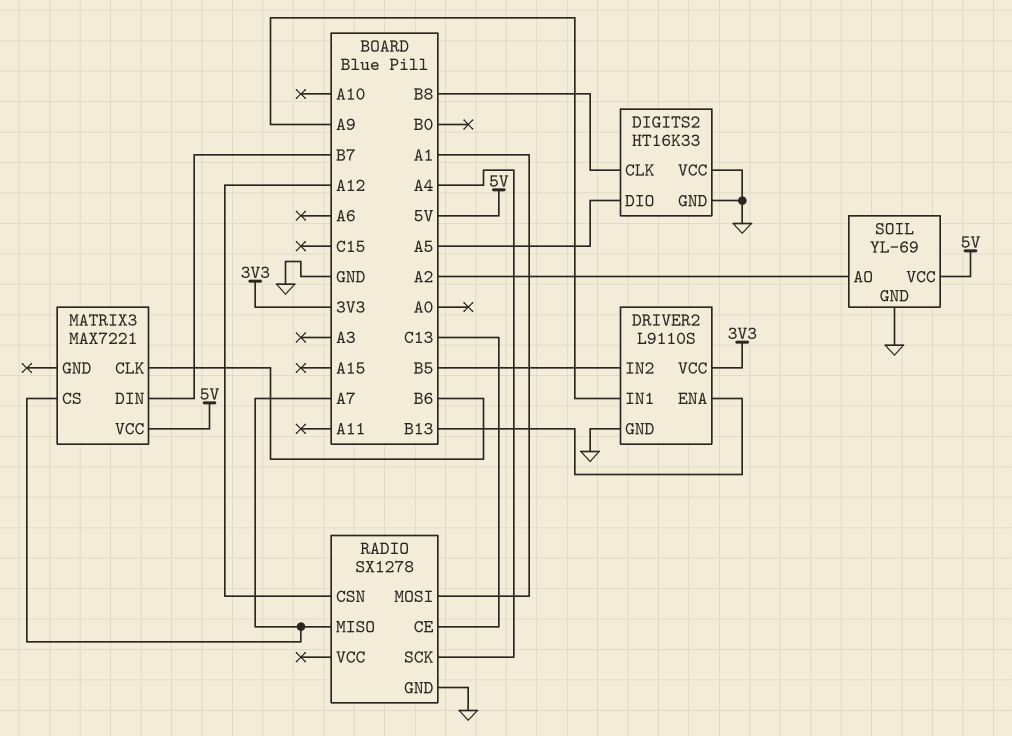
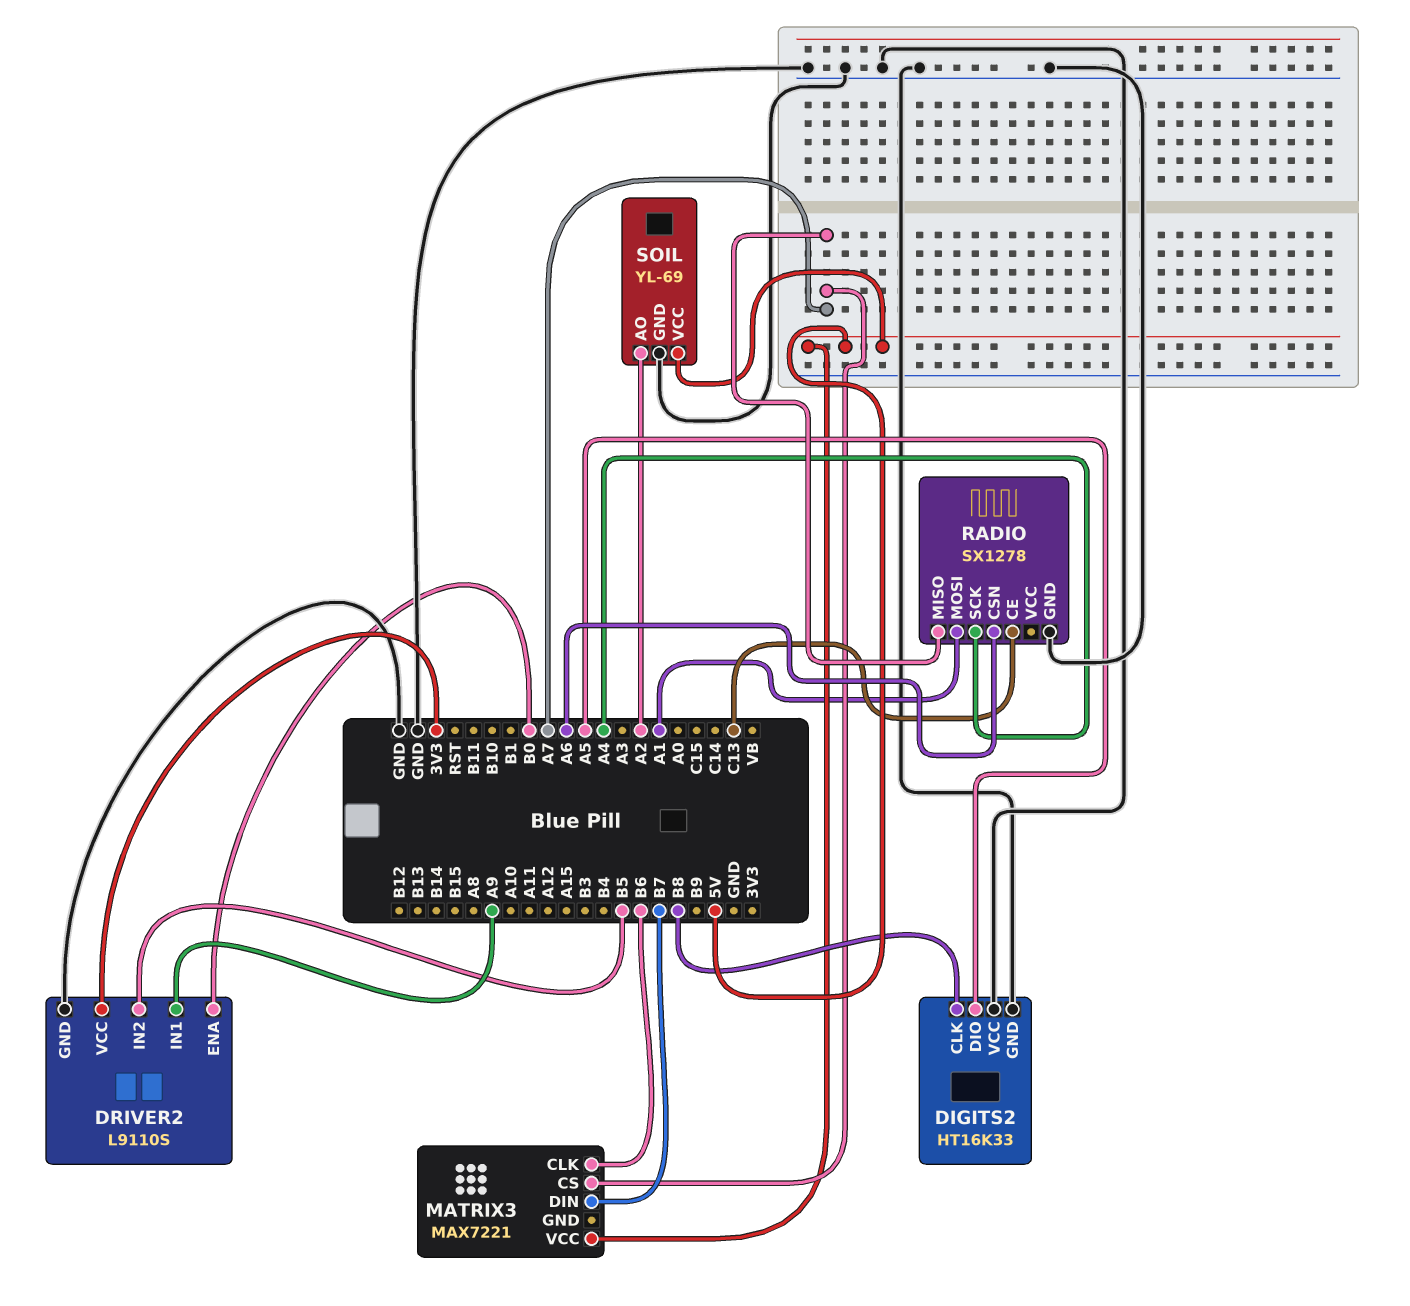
DRIVER2 pin ENA: B13 -> B0
RADIO pin CSN: A12 -> A6

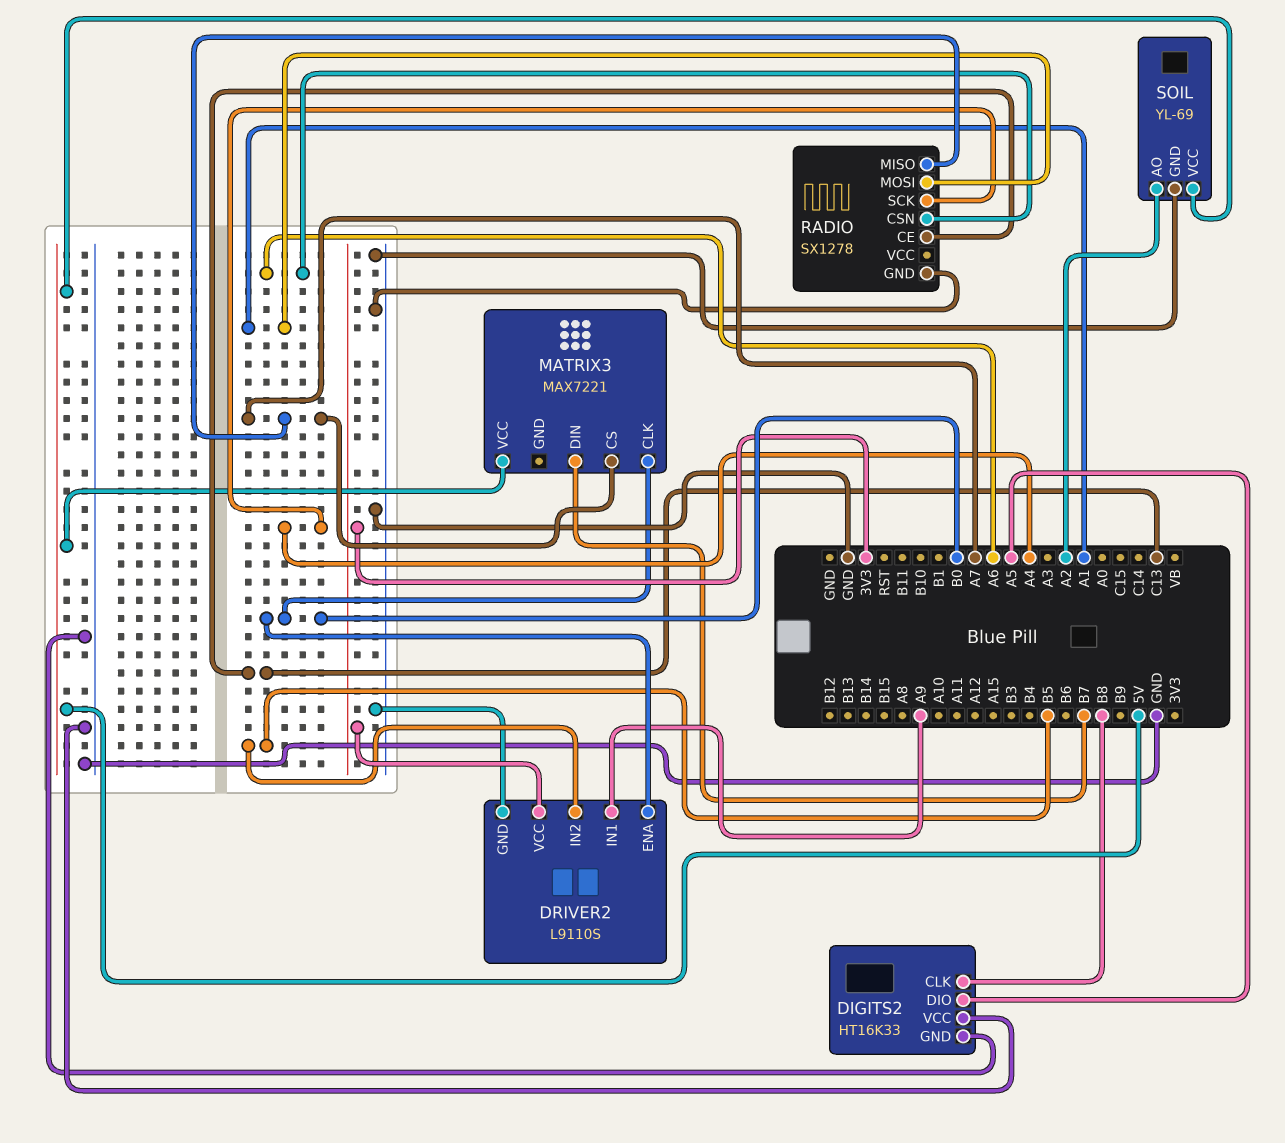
MATRIX3 pin CLK: B6 -> B0

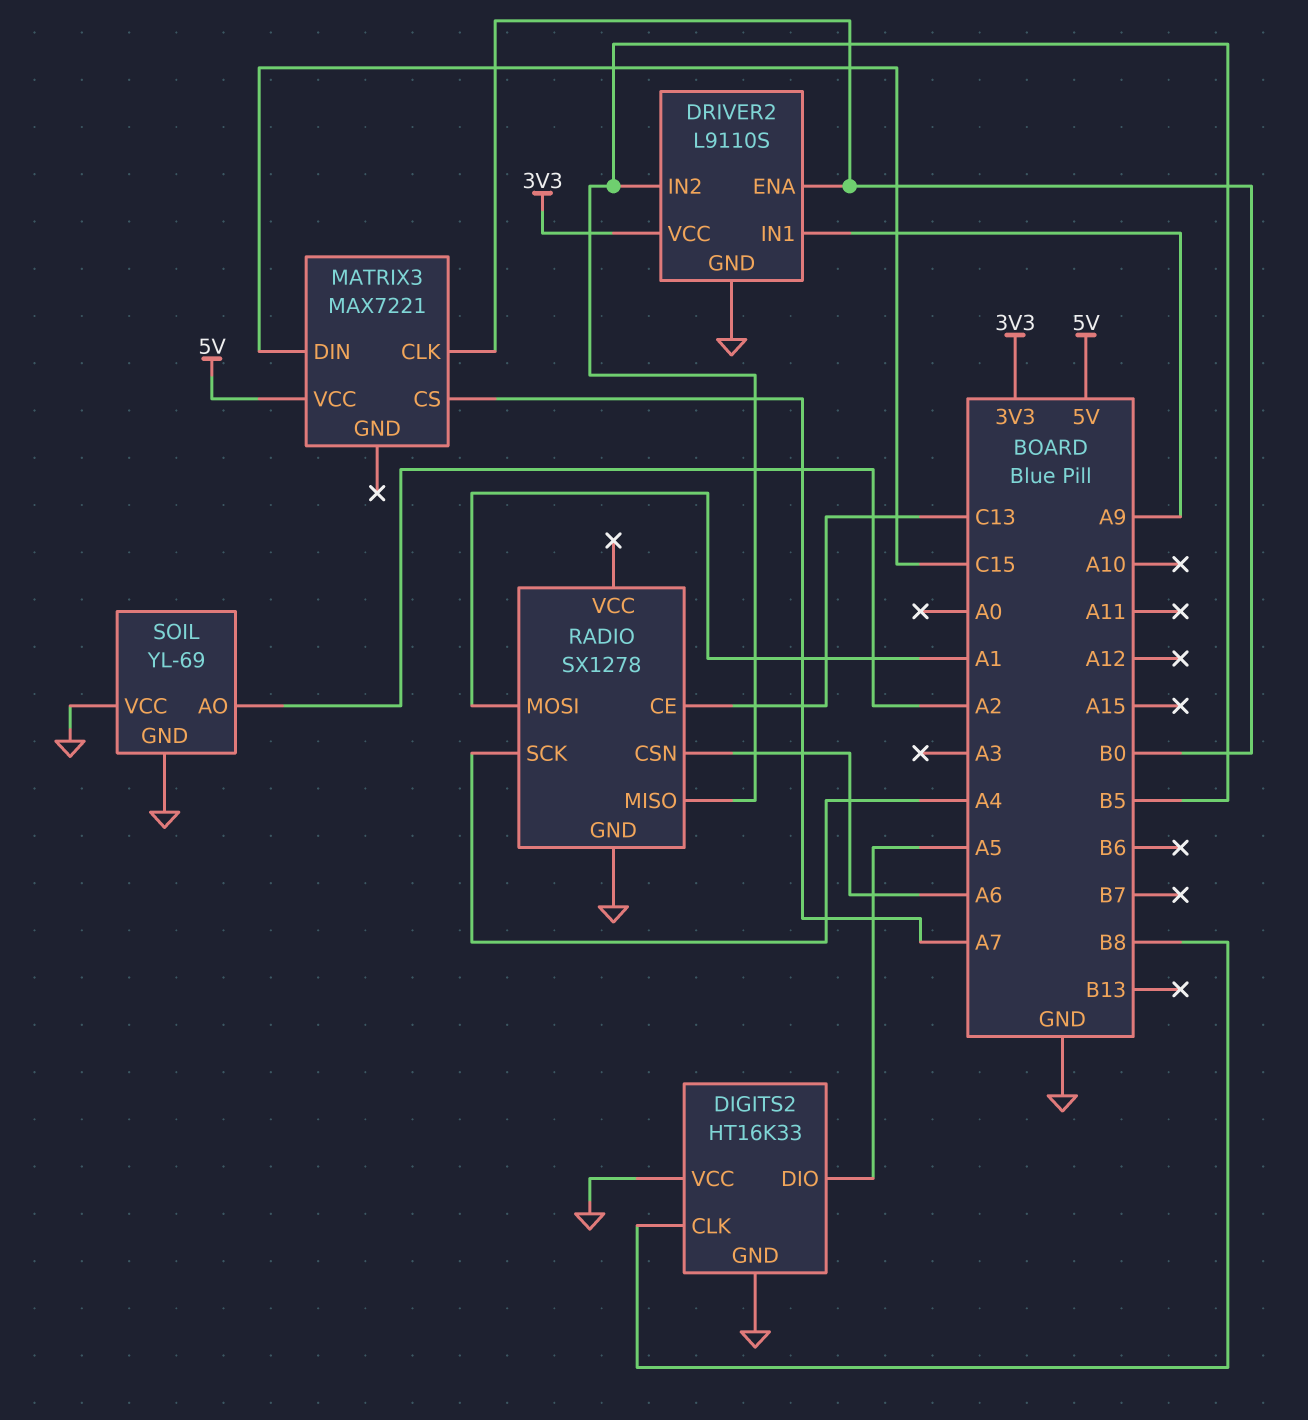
MATRIX3 pin DIN: B7 -> C15
RADIO pin MISO: A7 -> B5
SOIL pin VCC: 5V -> GND

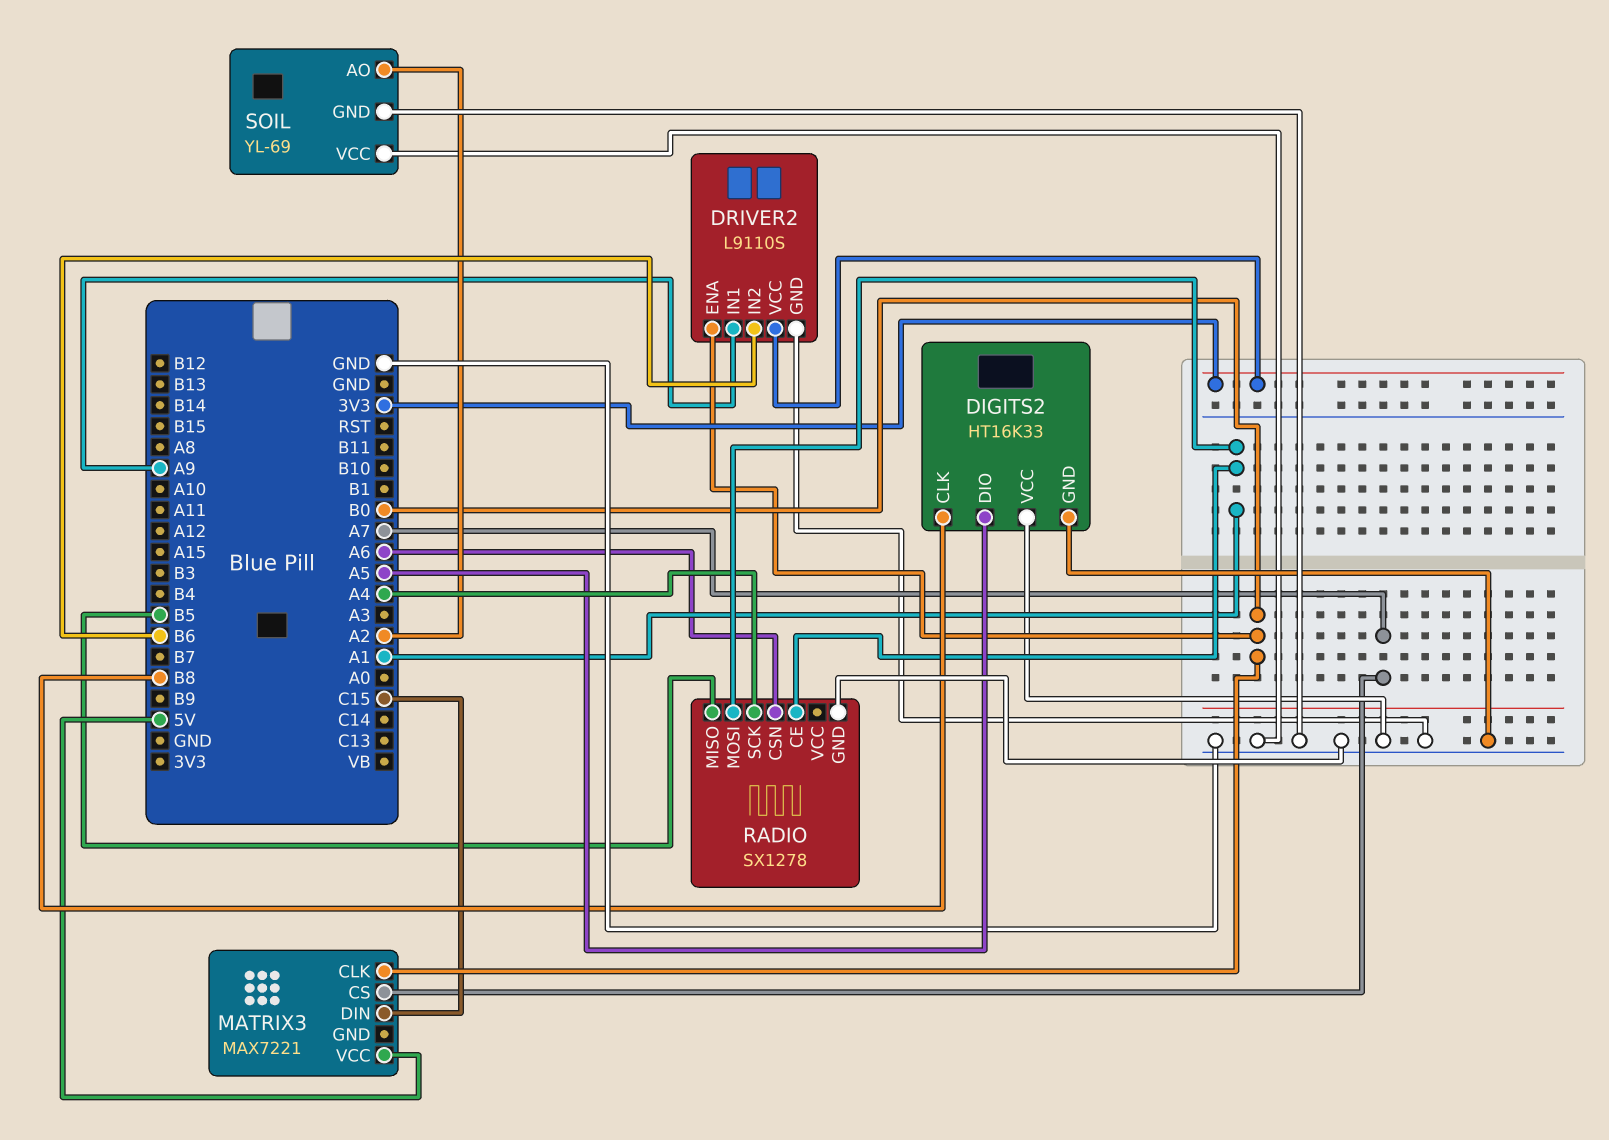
DRIVER2 pin IN2: B5 -> B6
RADIO pin CE: C13 -> A1

